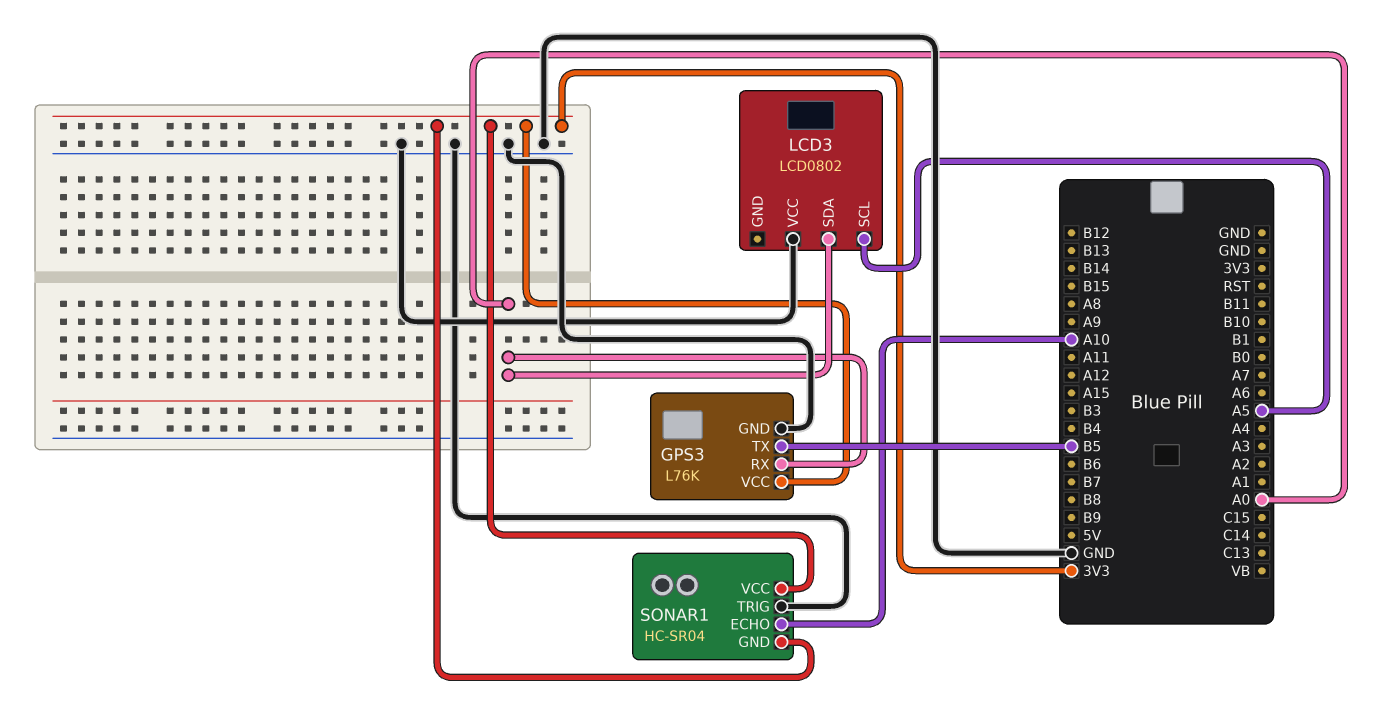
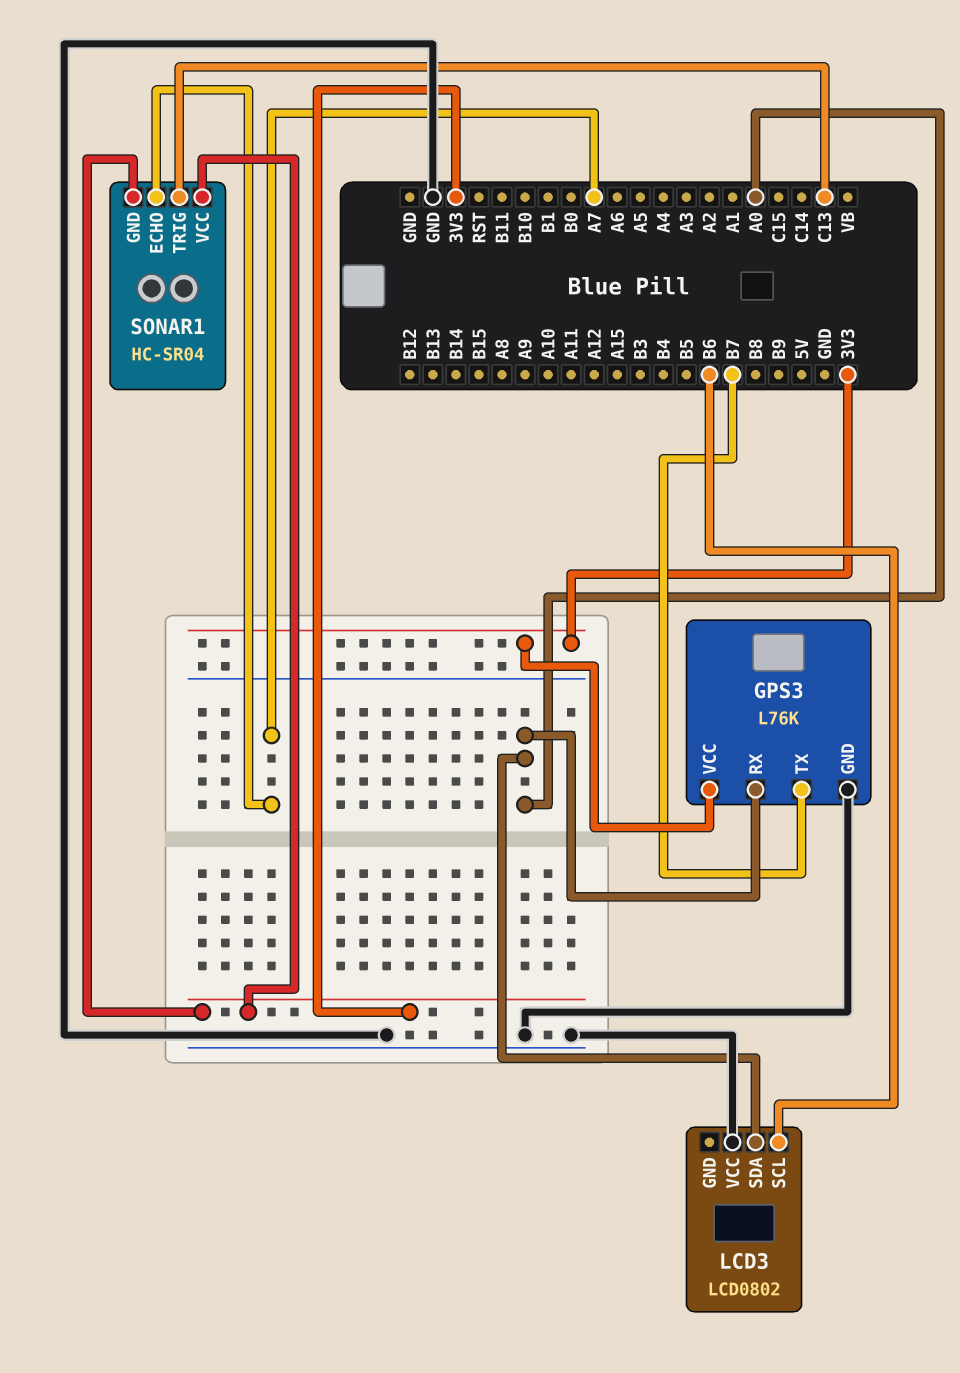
GPS3 pin TX: B5 -> B7
LCD3 pin SCL: A5 -> B6
SONAR1 pin ECHO: A10 -> A7
SONAR1 pin TRIG: GND -> C13

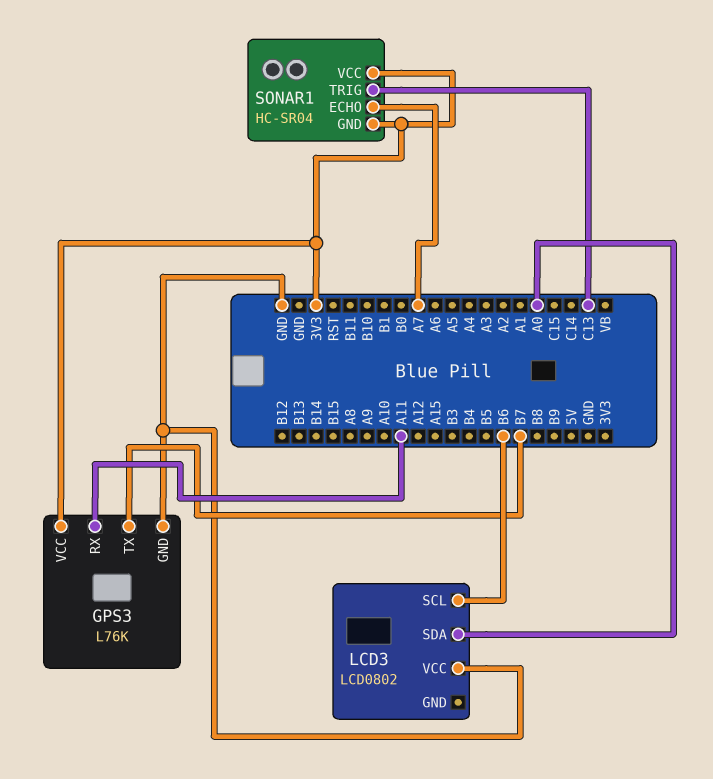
GPS3 pin RX: A0 -> A11

